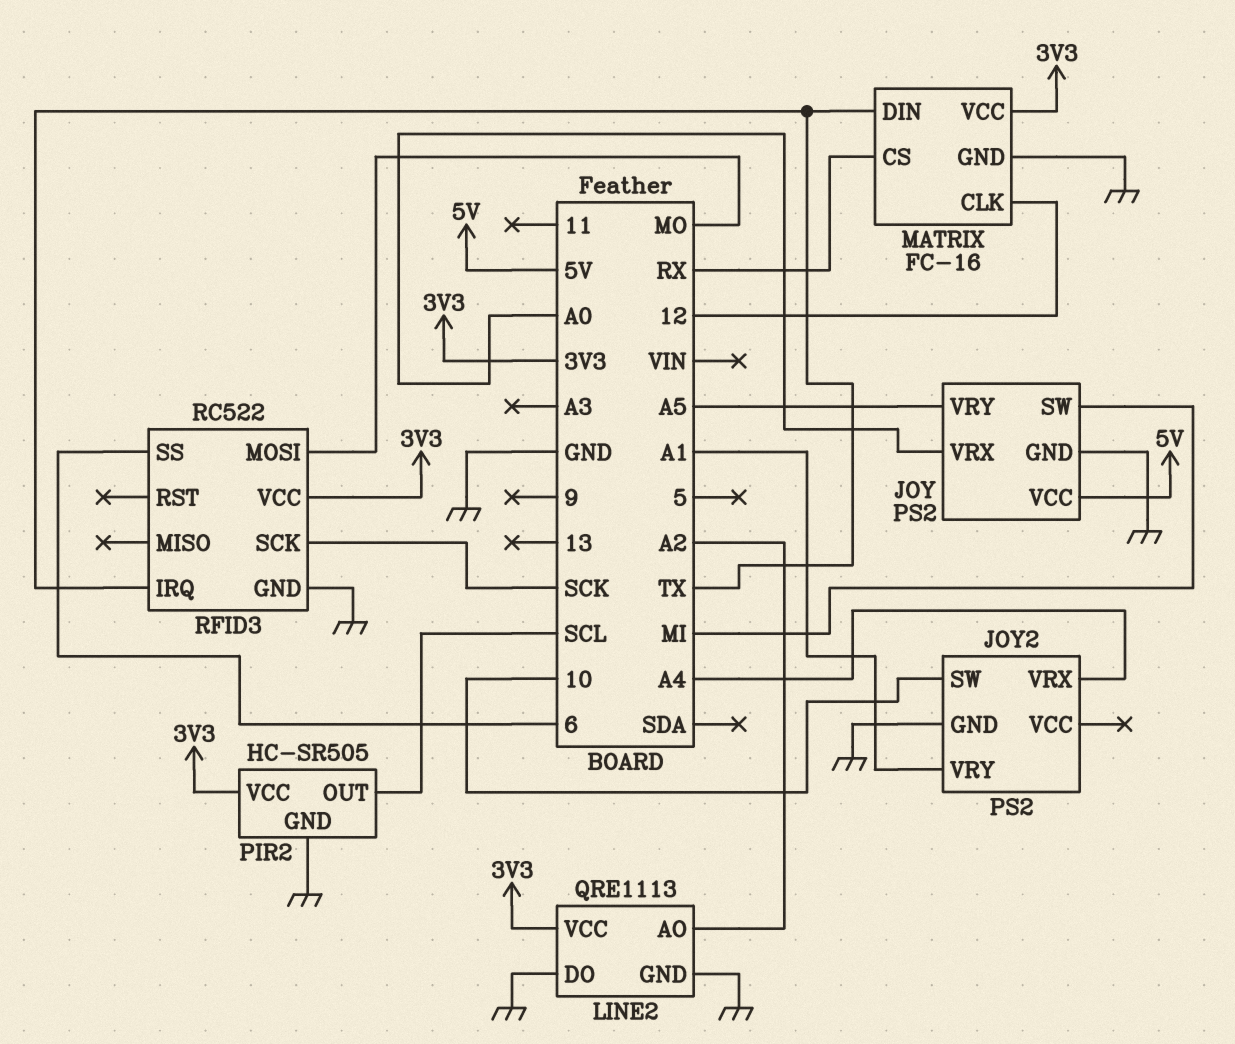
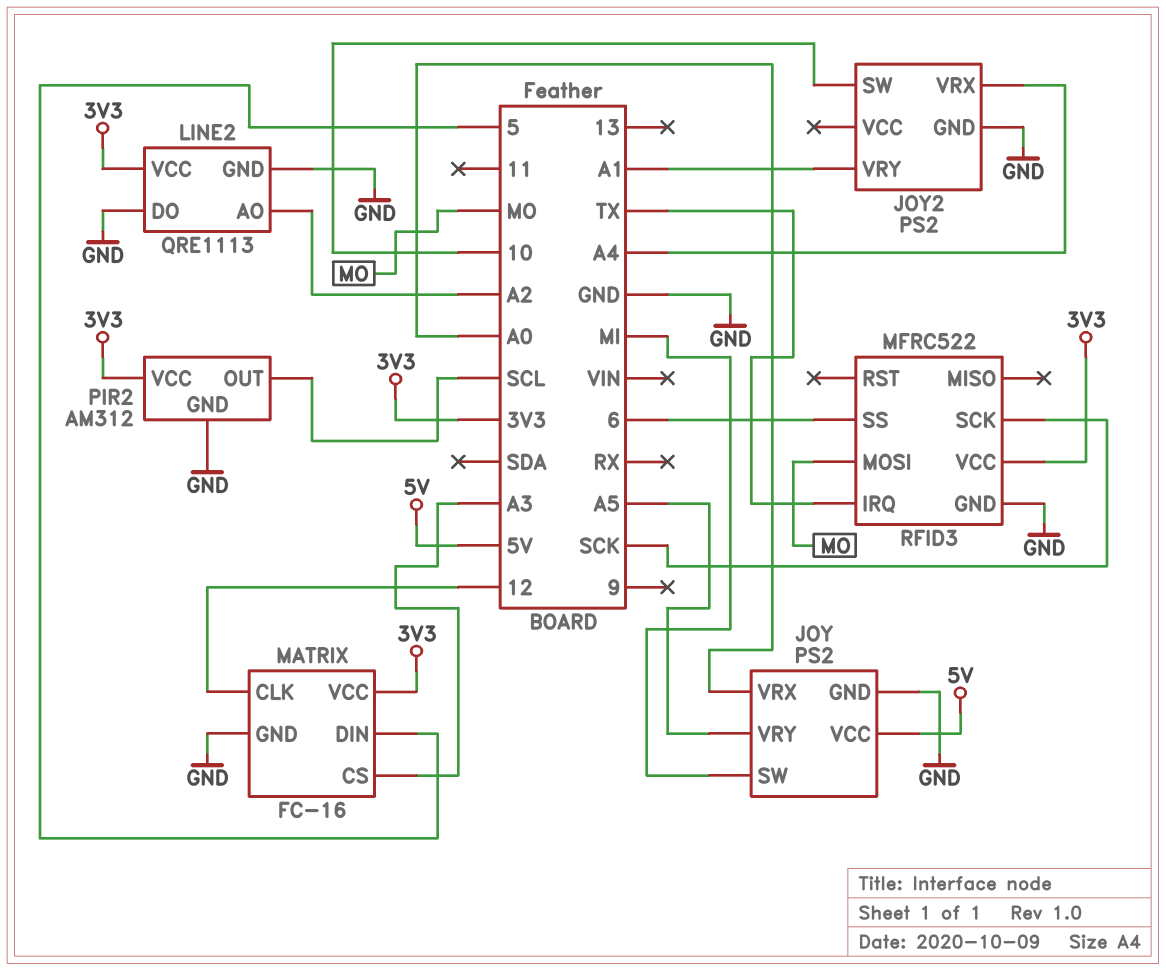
MATRIX pin CS: RX -> A3
MATRIX pin DIN: TX -> 5
PIR2: HC-SR505 -> AM312
RFID3: RC522 -> MFRC522

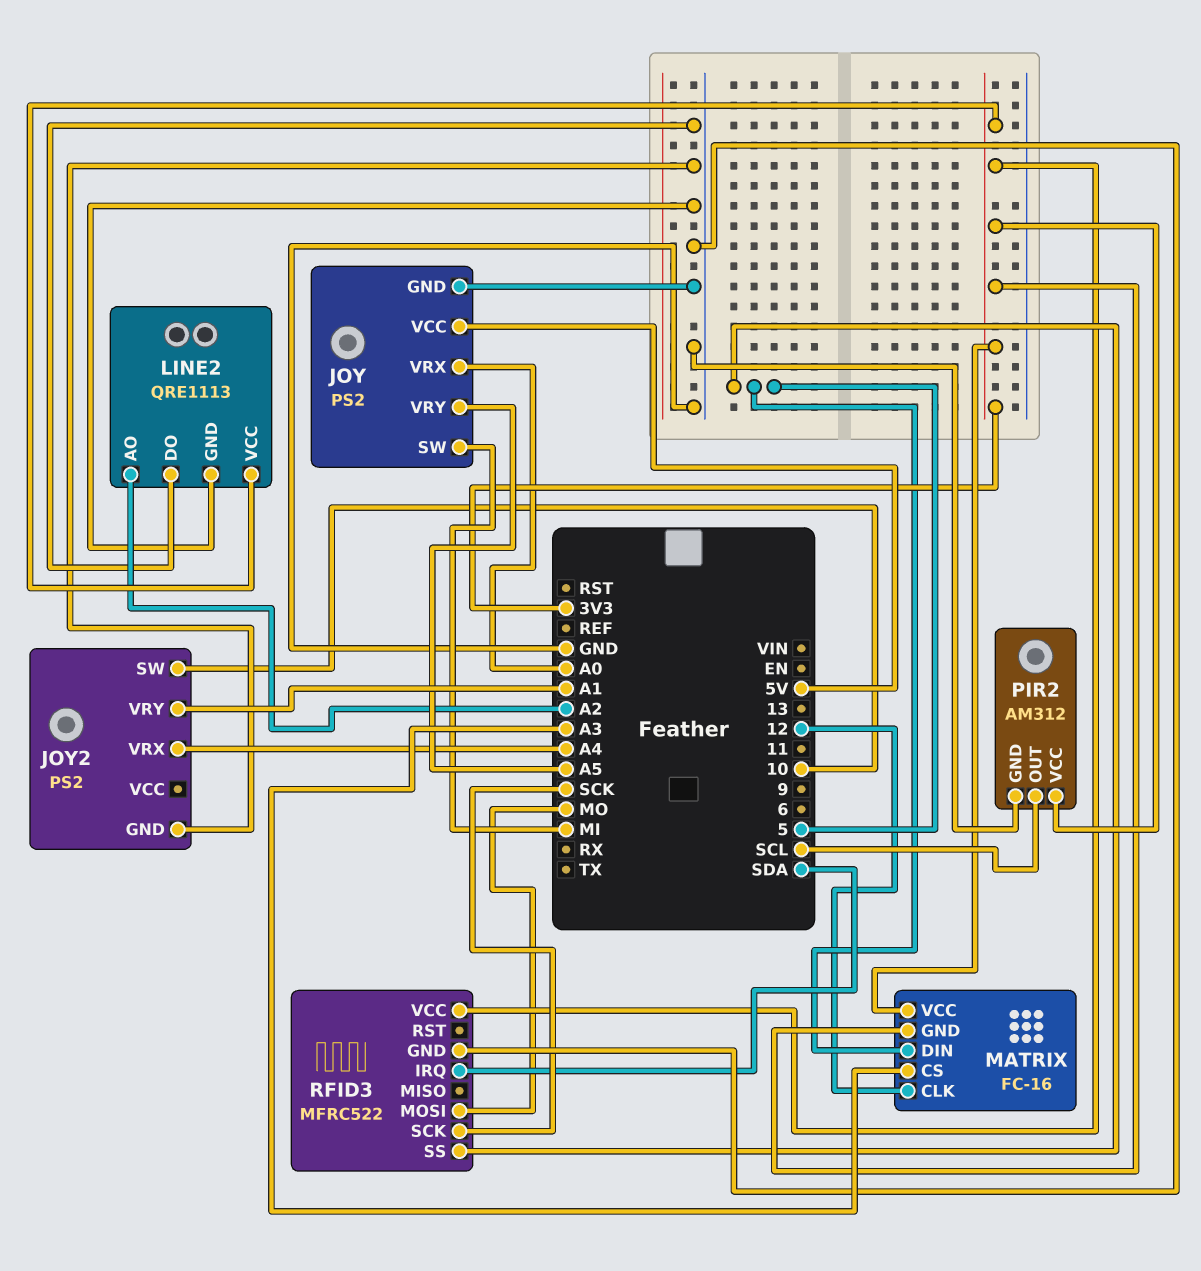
MATRIX pin GND: GND -> 3V3
RFID3 pin IRQ: TX -> SDA
RFID3 pin SS: 6 -> 5

